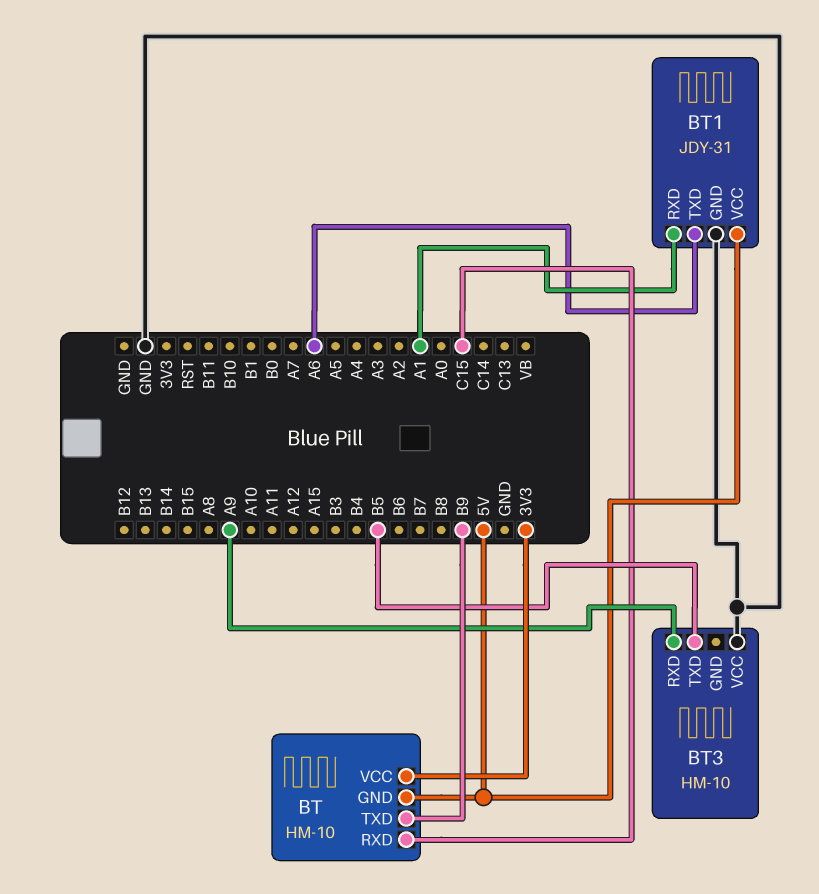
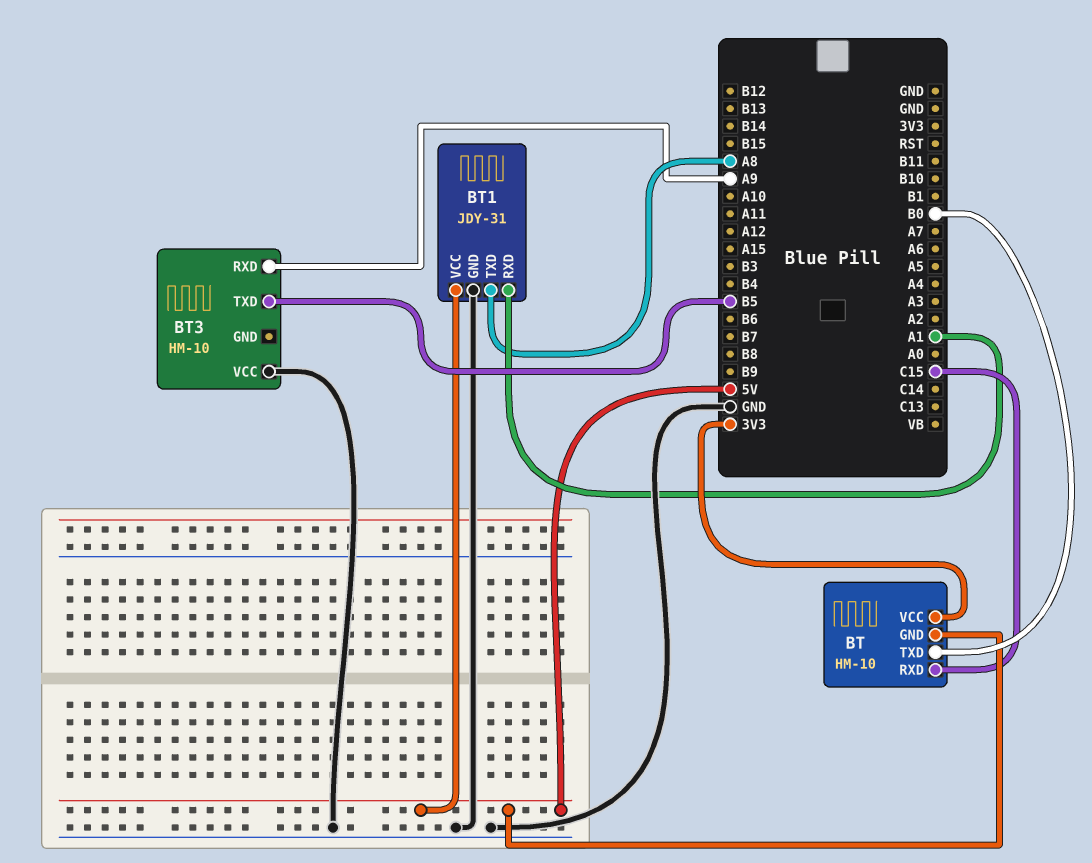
BT pin TXD: B9 -> B0
BT1 pin TXD: A6 -> A8

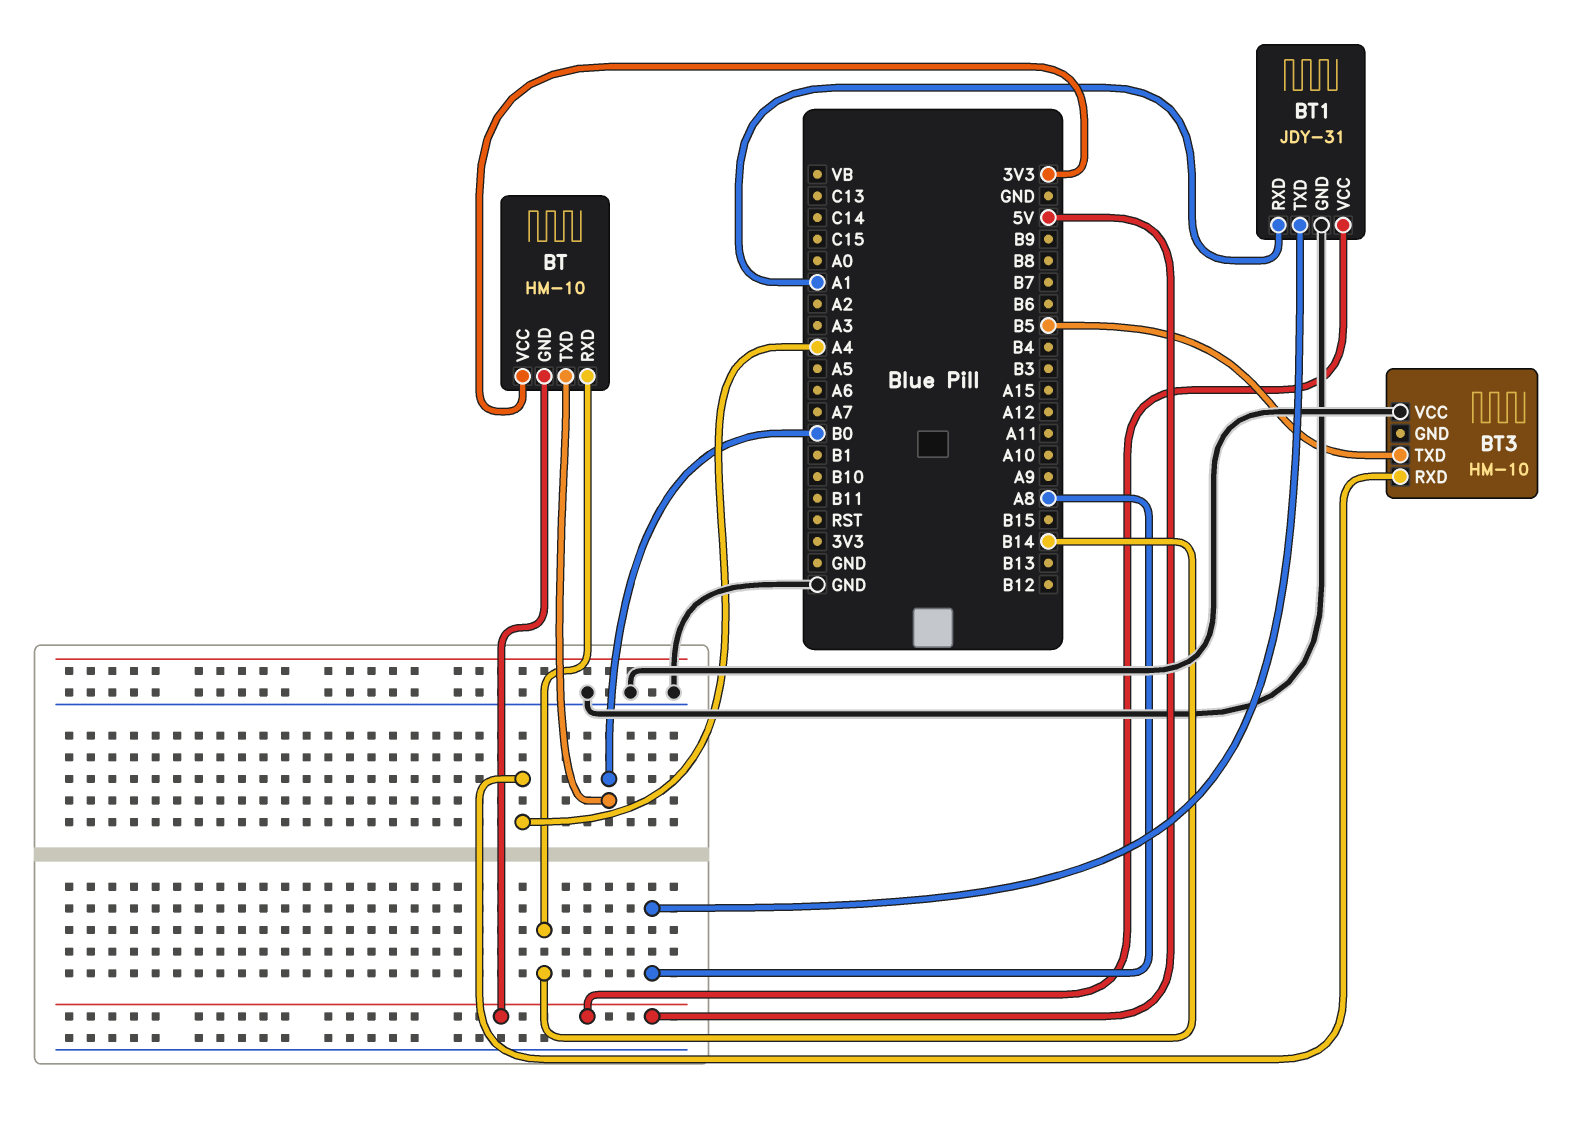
BT pin RXD: C15 -> B14
BT3 pin RXD: A9 -> A4

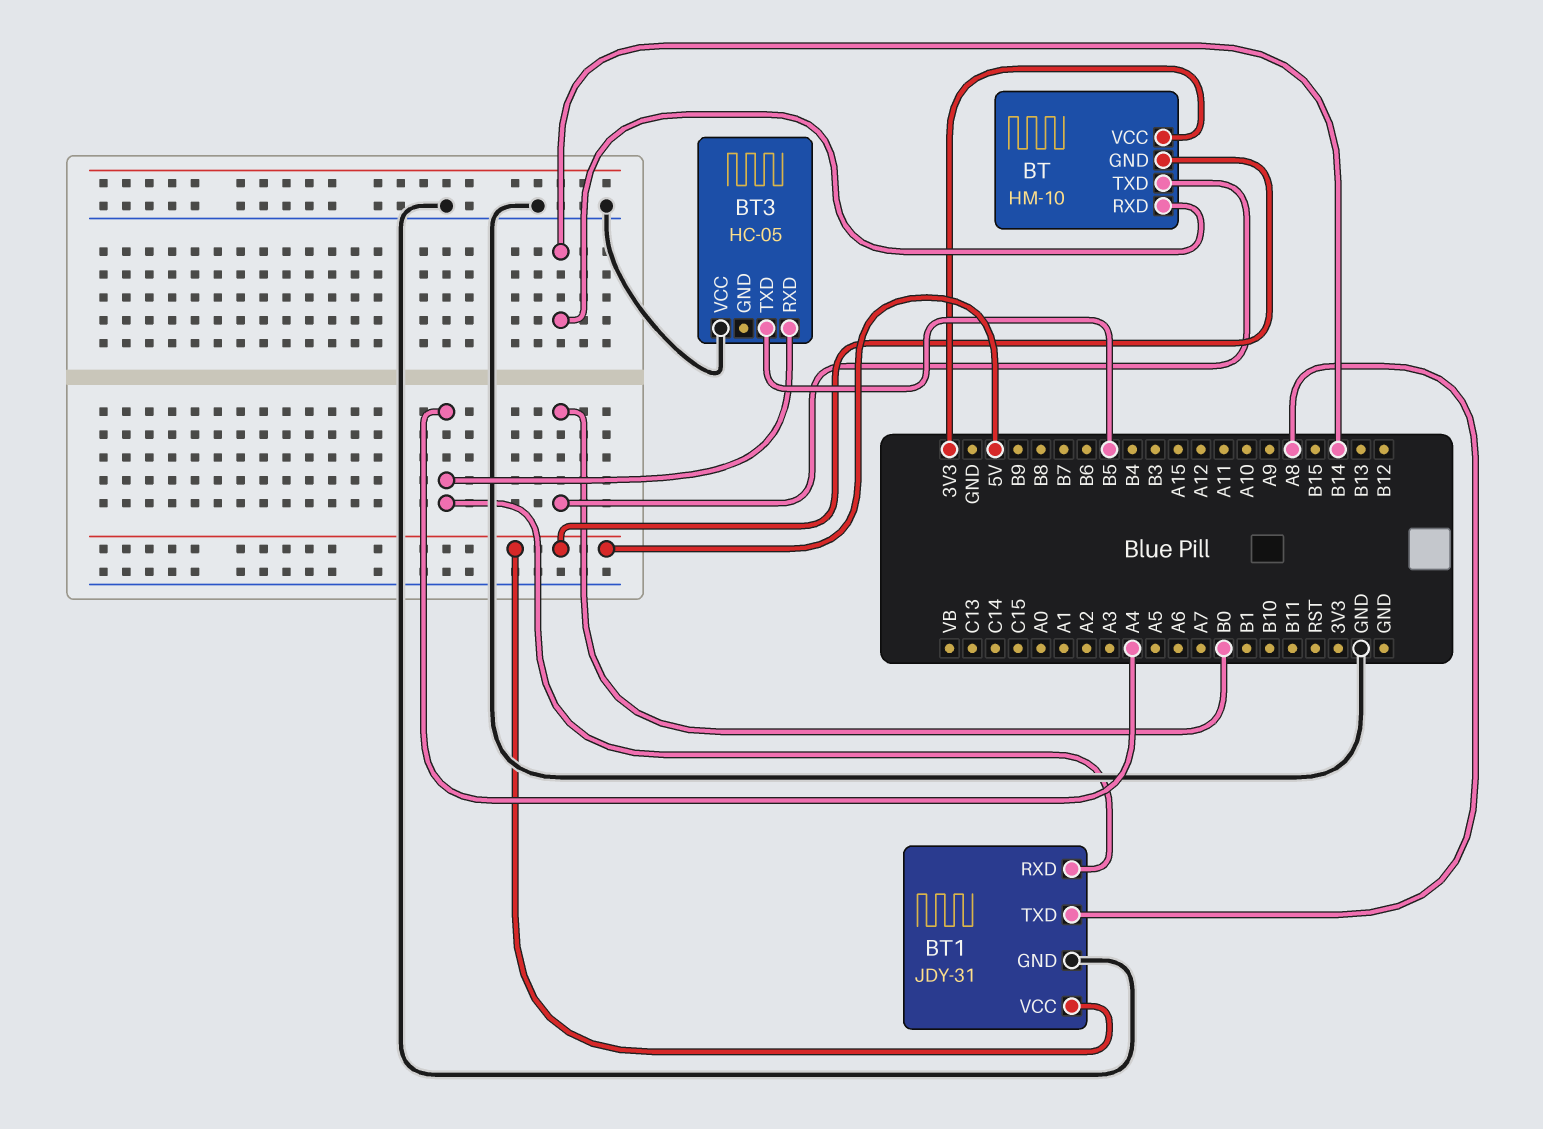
BT1 pin RXD: A1 -> A4
BT3: HM-10 -> HC-05

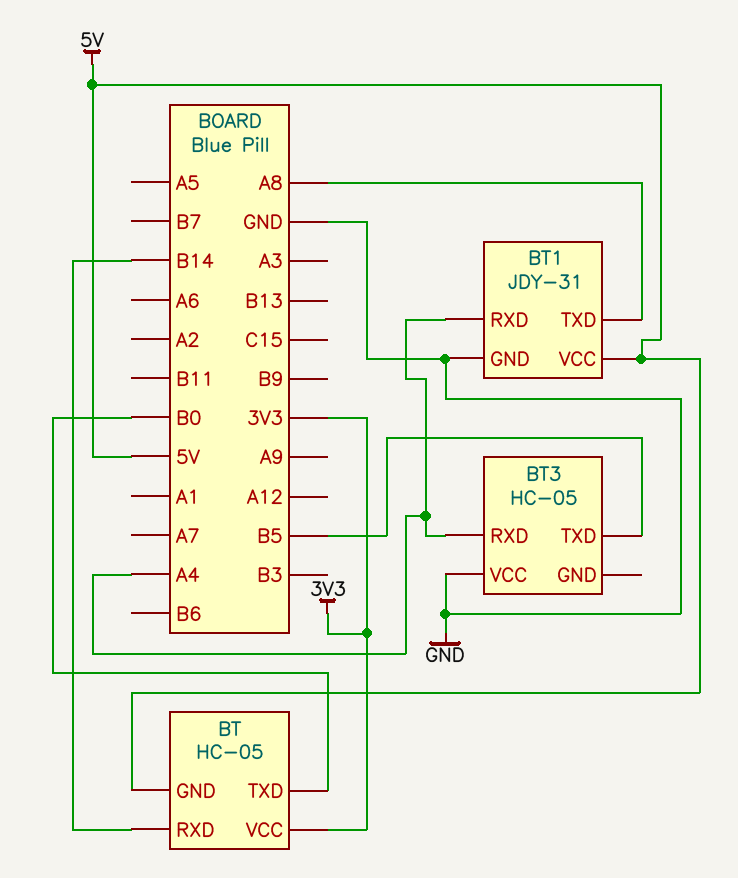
BT: HM-10 -> HC-05

